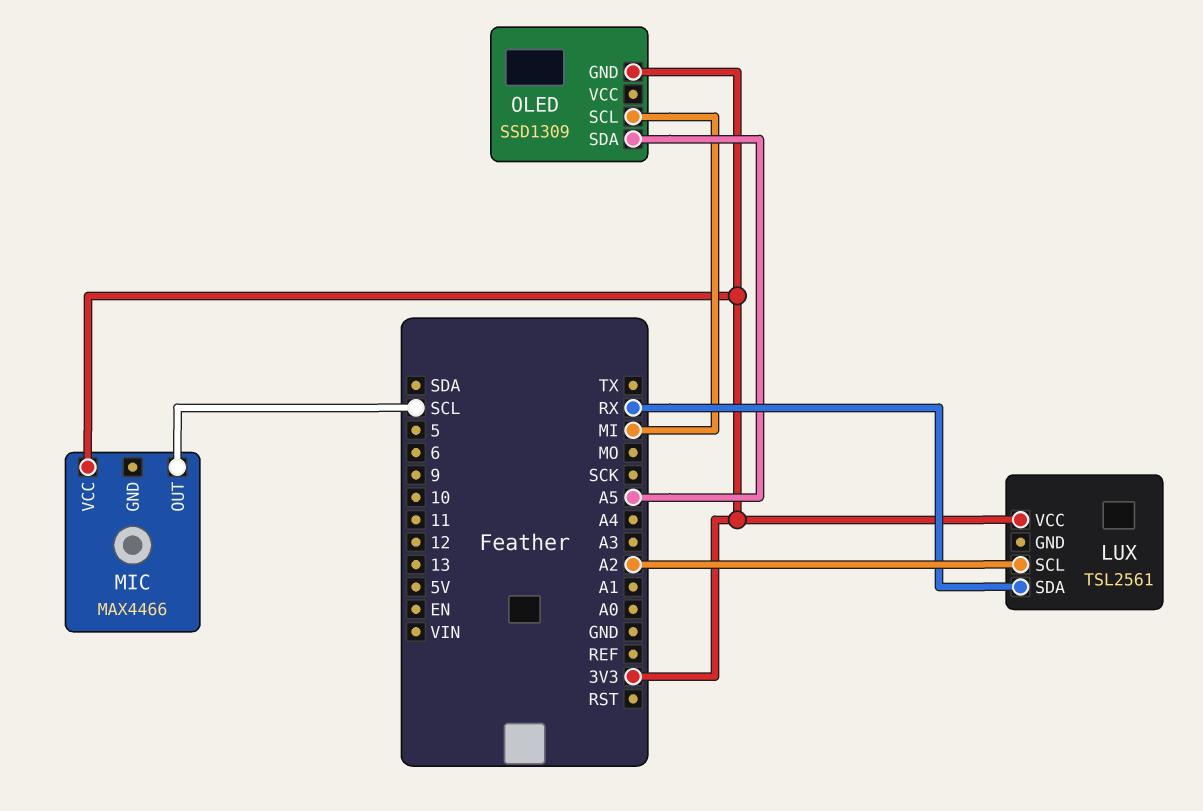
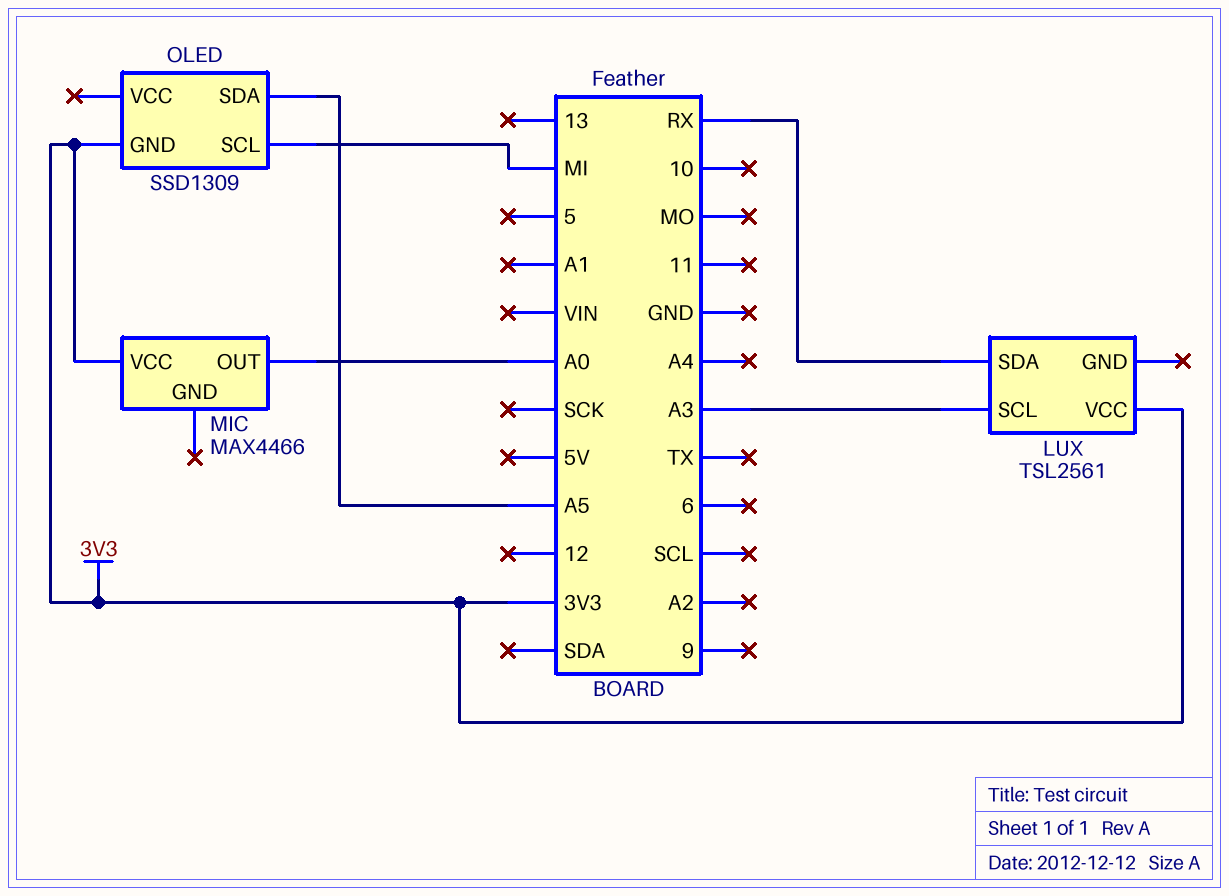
LUX pin SCL: A2 -> A3
MIC pin OUT: SCL -> A0

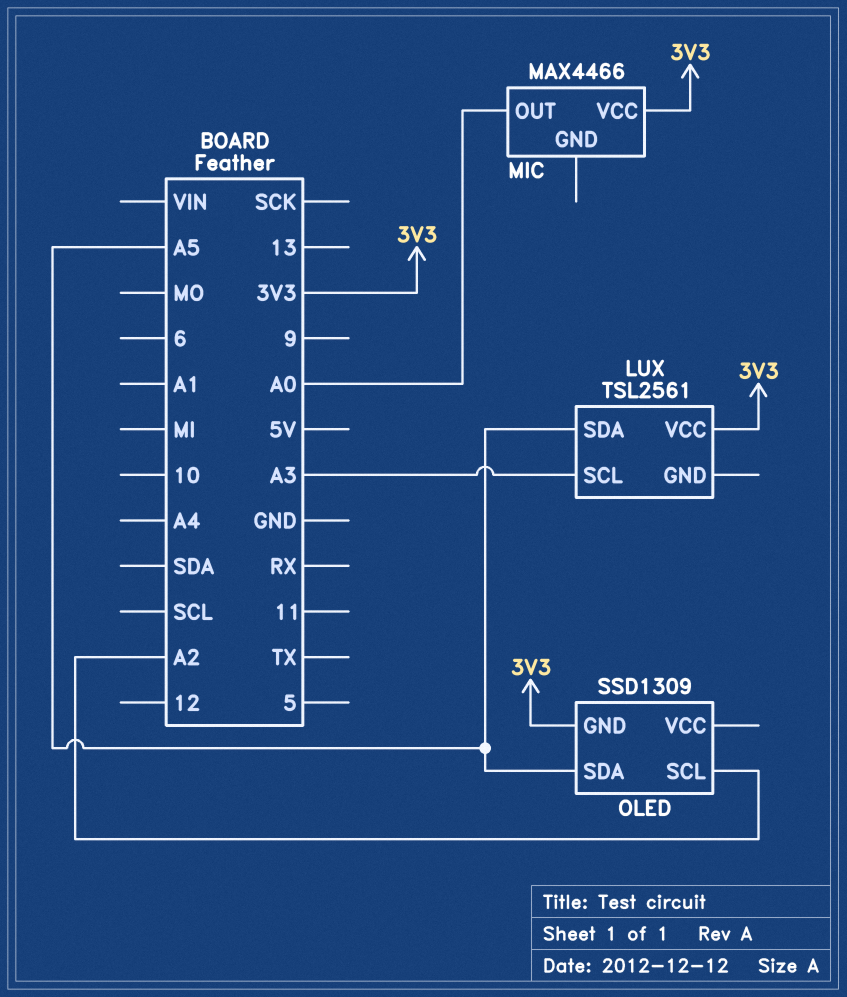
LUX pin SDA: RX -> A5
OLED pin SCL: MI -> A2

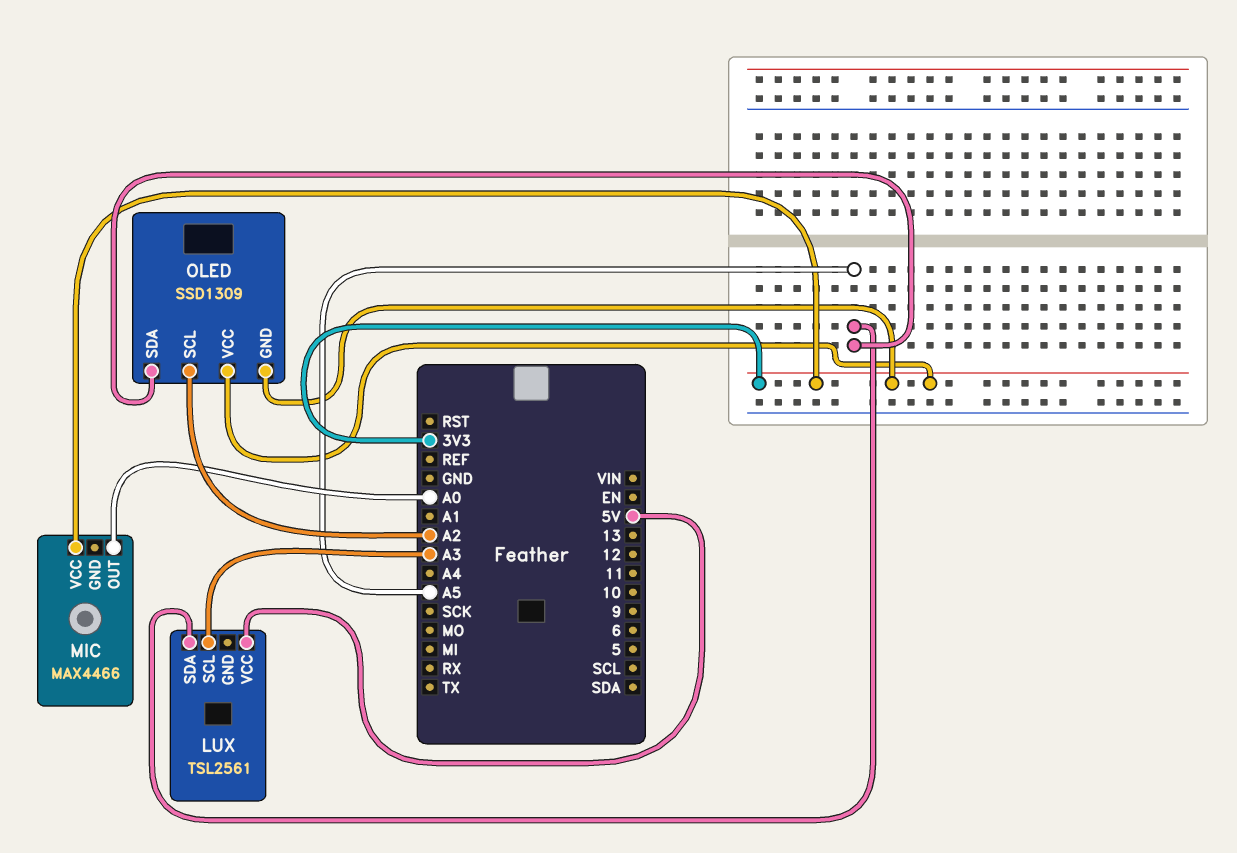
LUX pin VCC: 3V3 -> 5V
OLED pin VCC: none -> 3V3

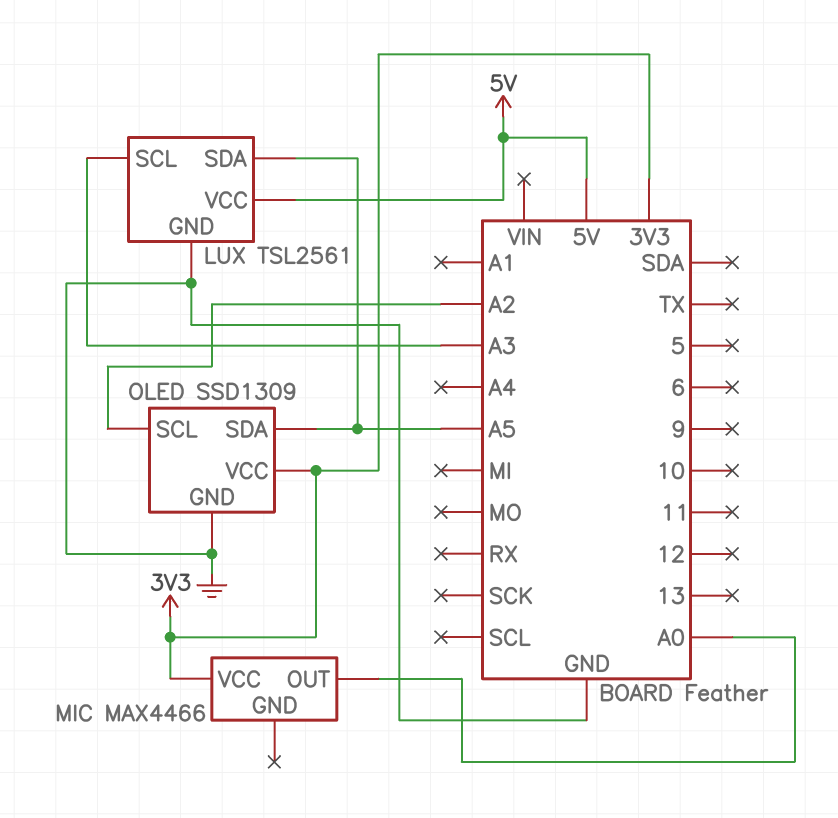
LUX pin GND: none -> GND
OLED pin GND: 3V3 -> GND

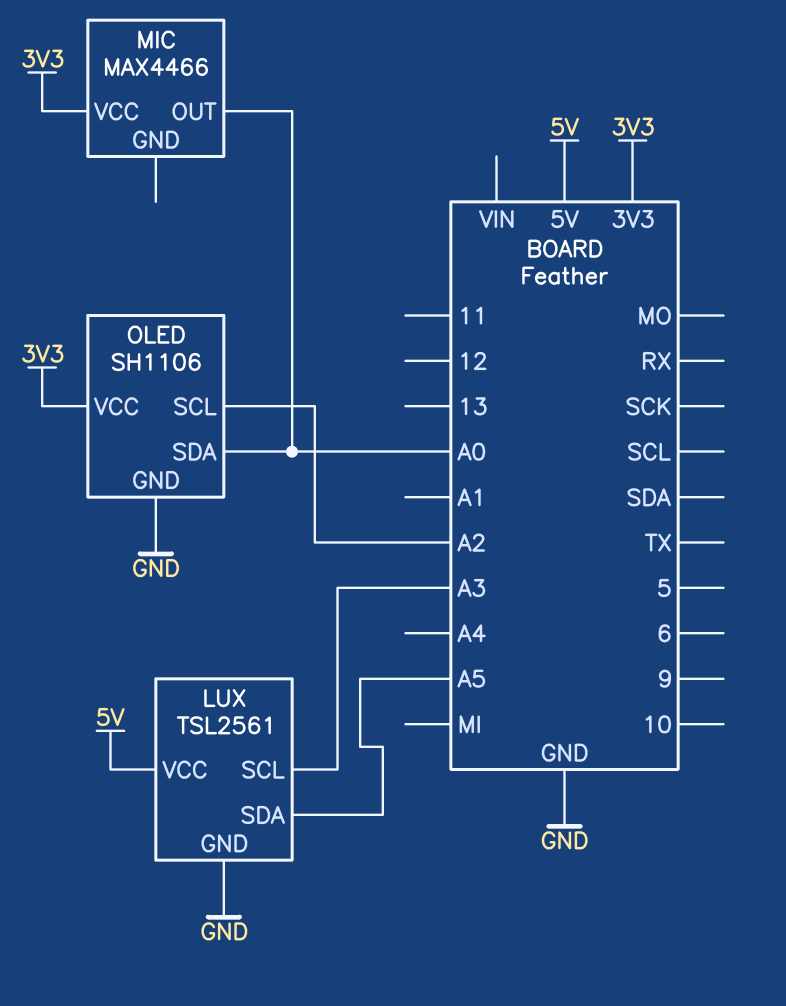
OLED: SSD1309 -> SH1106
OLED pin SDA: A5 -> A0

